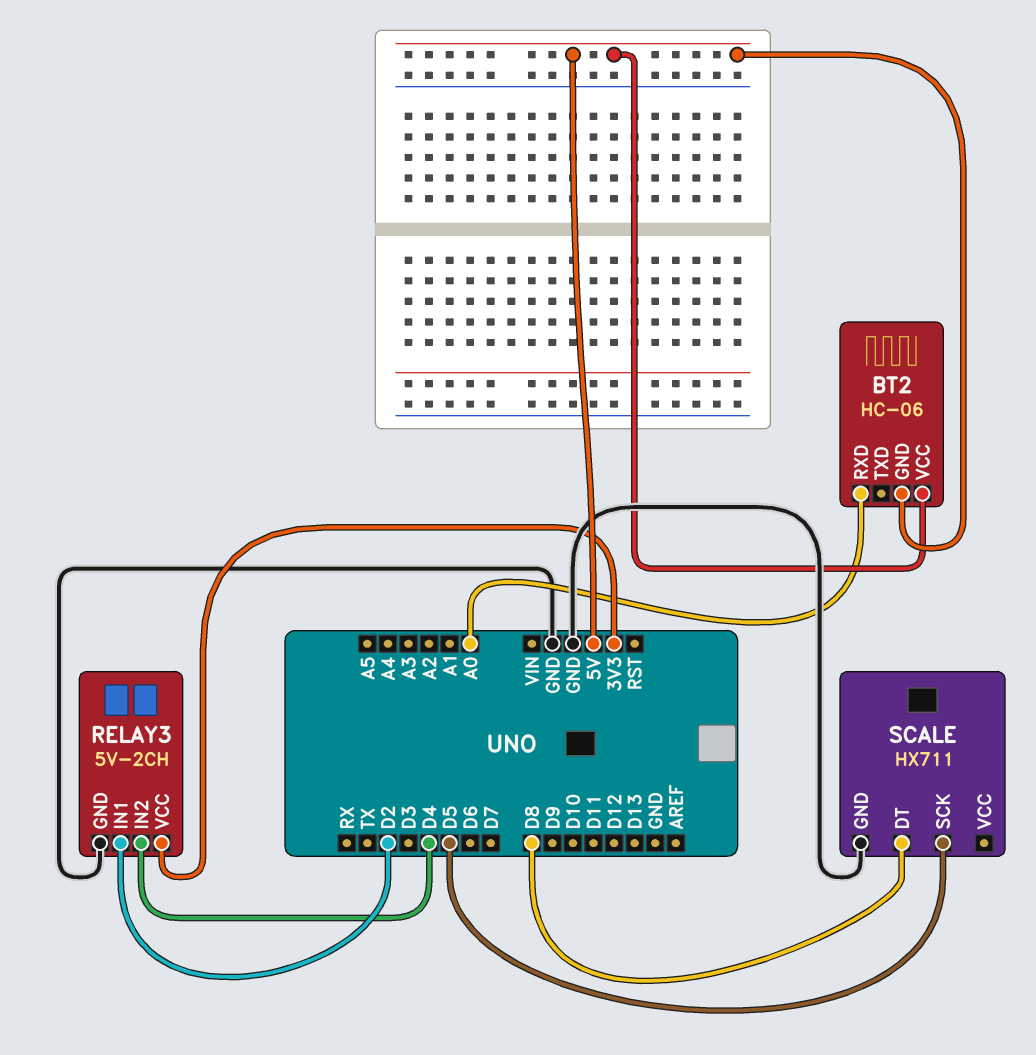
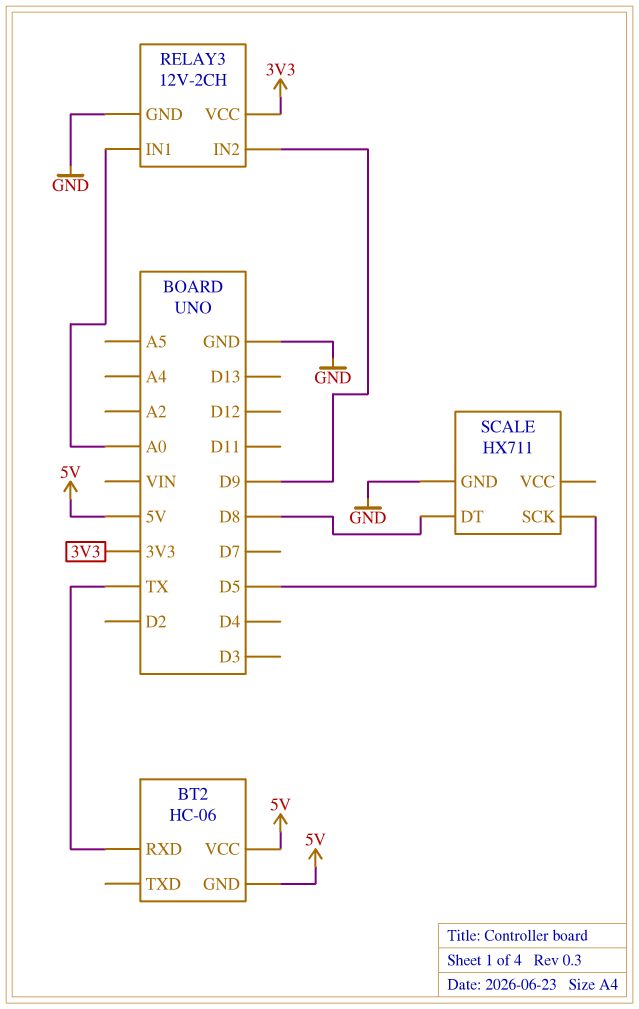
BT2 pin RXD: A0 -> TX
RELAY3: 5V-2CH -> 12V-2CH
RELAY3 pin IN1: D2 -> A0
RELAY3 pin IN2: D4 -> D9

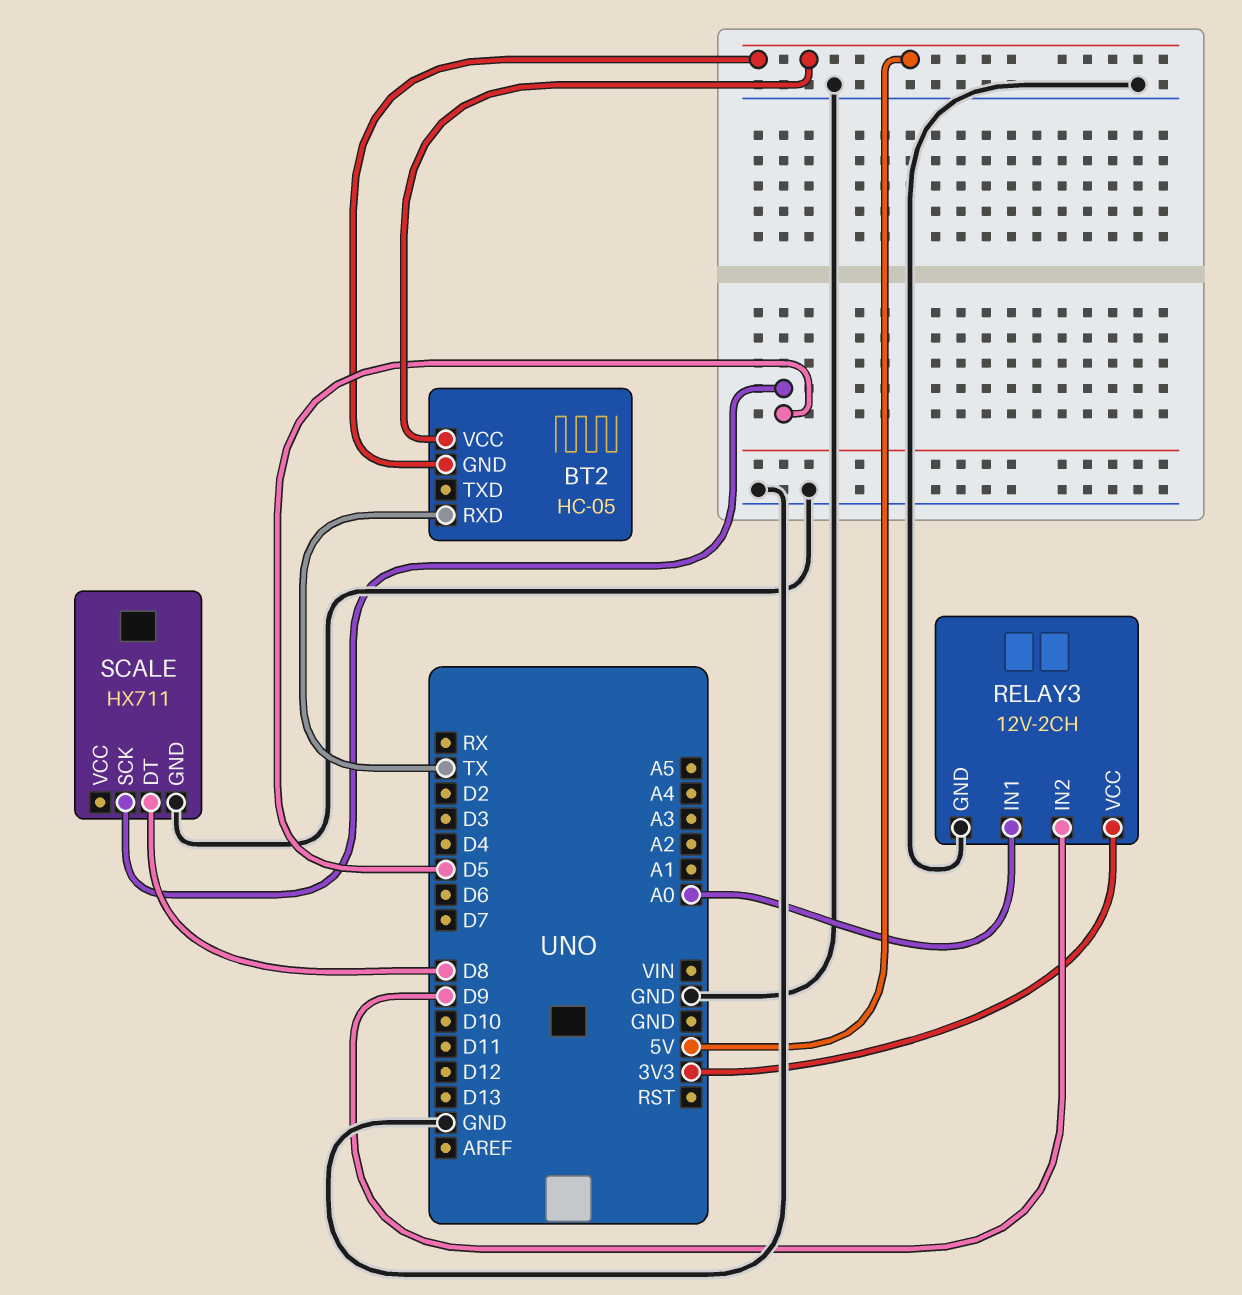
BT2: HC-06 -> HC-05

